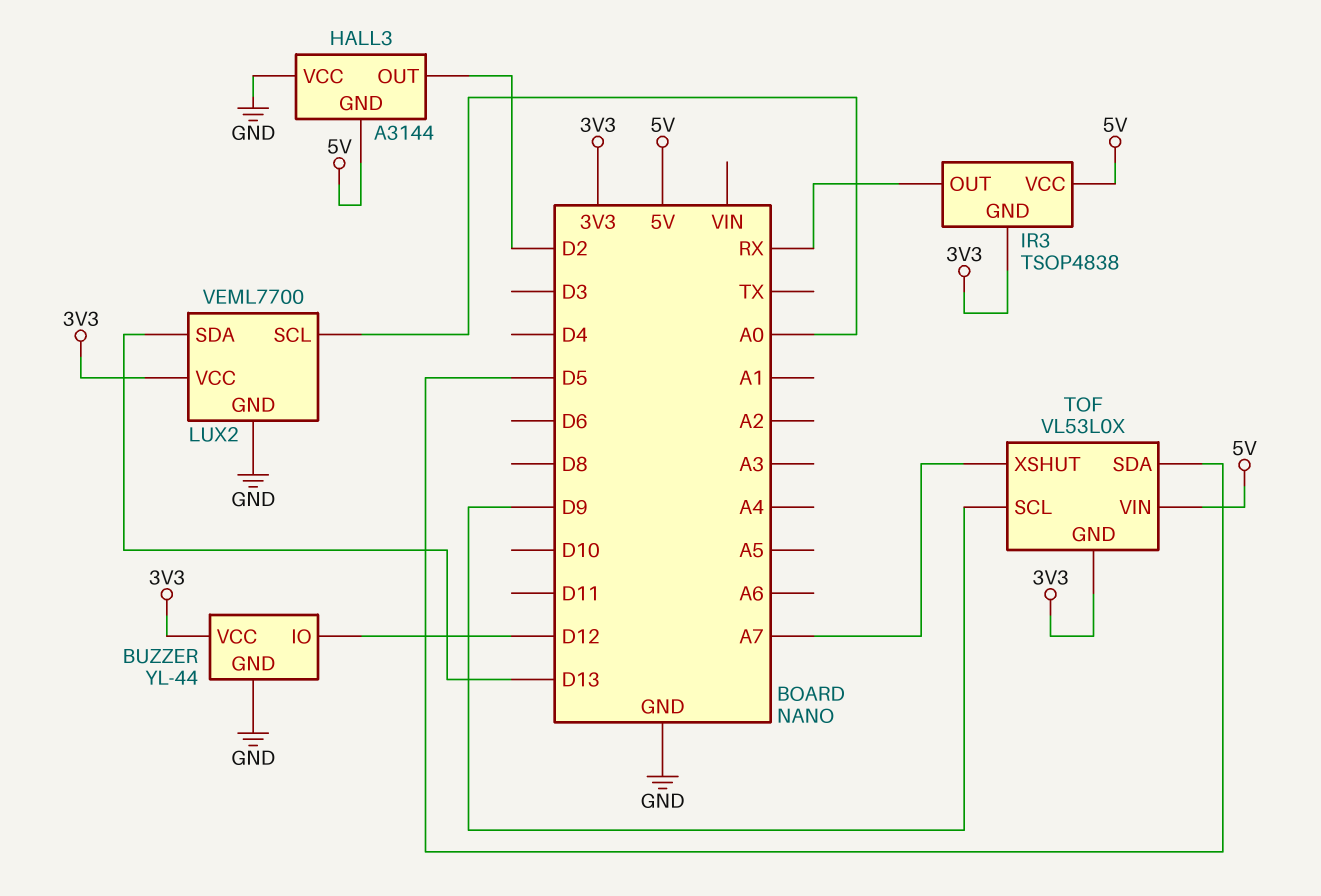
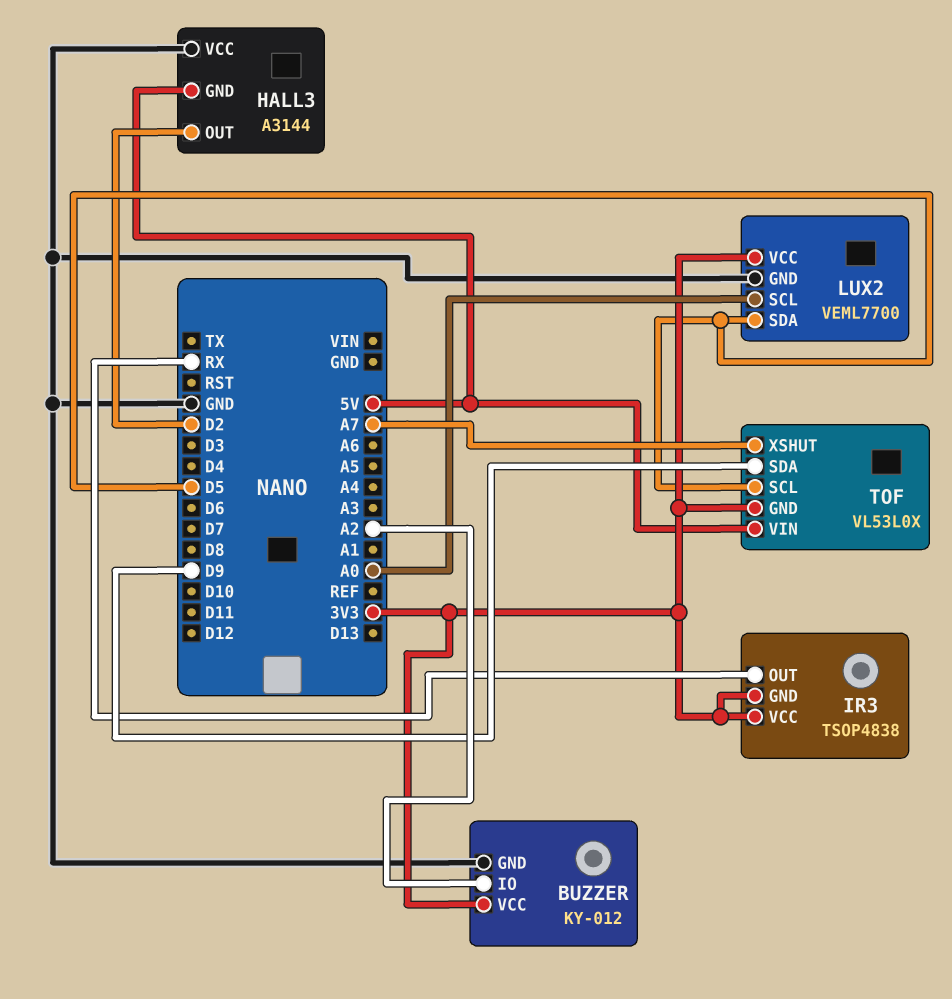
BUZZER: YL-44 -> KY-012
BUZZER pin IO: D12 -> A2
IR3 pin VCC: 5V -> 3V3
LUX2 pin SDA: D13 -> D5
TOF pin SCL: D9 -> D5
TOF pin SDA: D5 -> D9

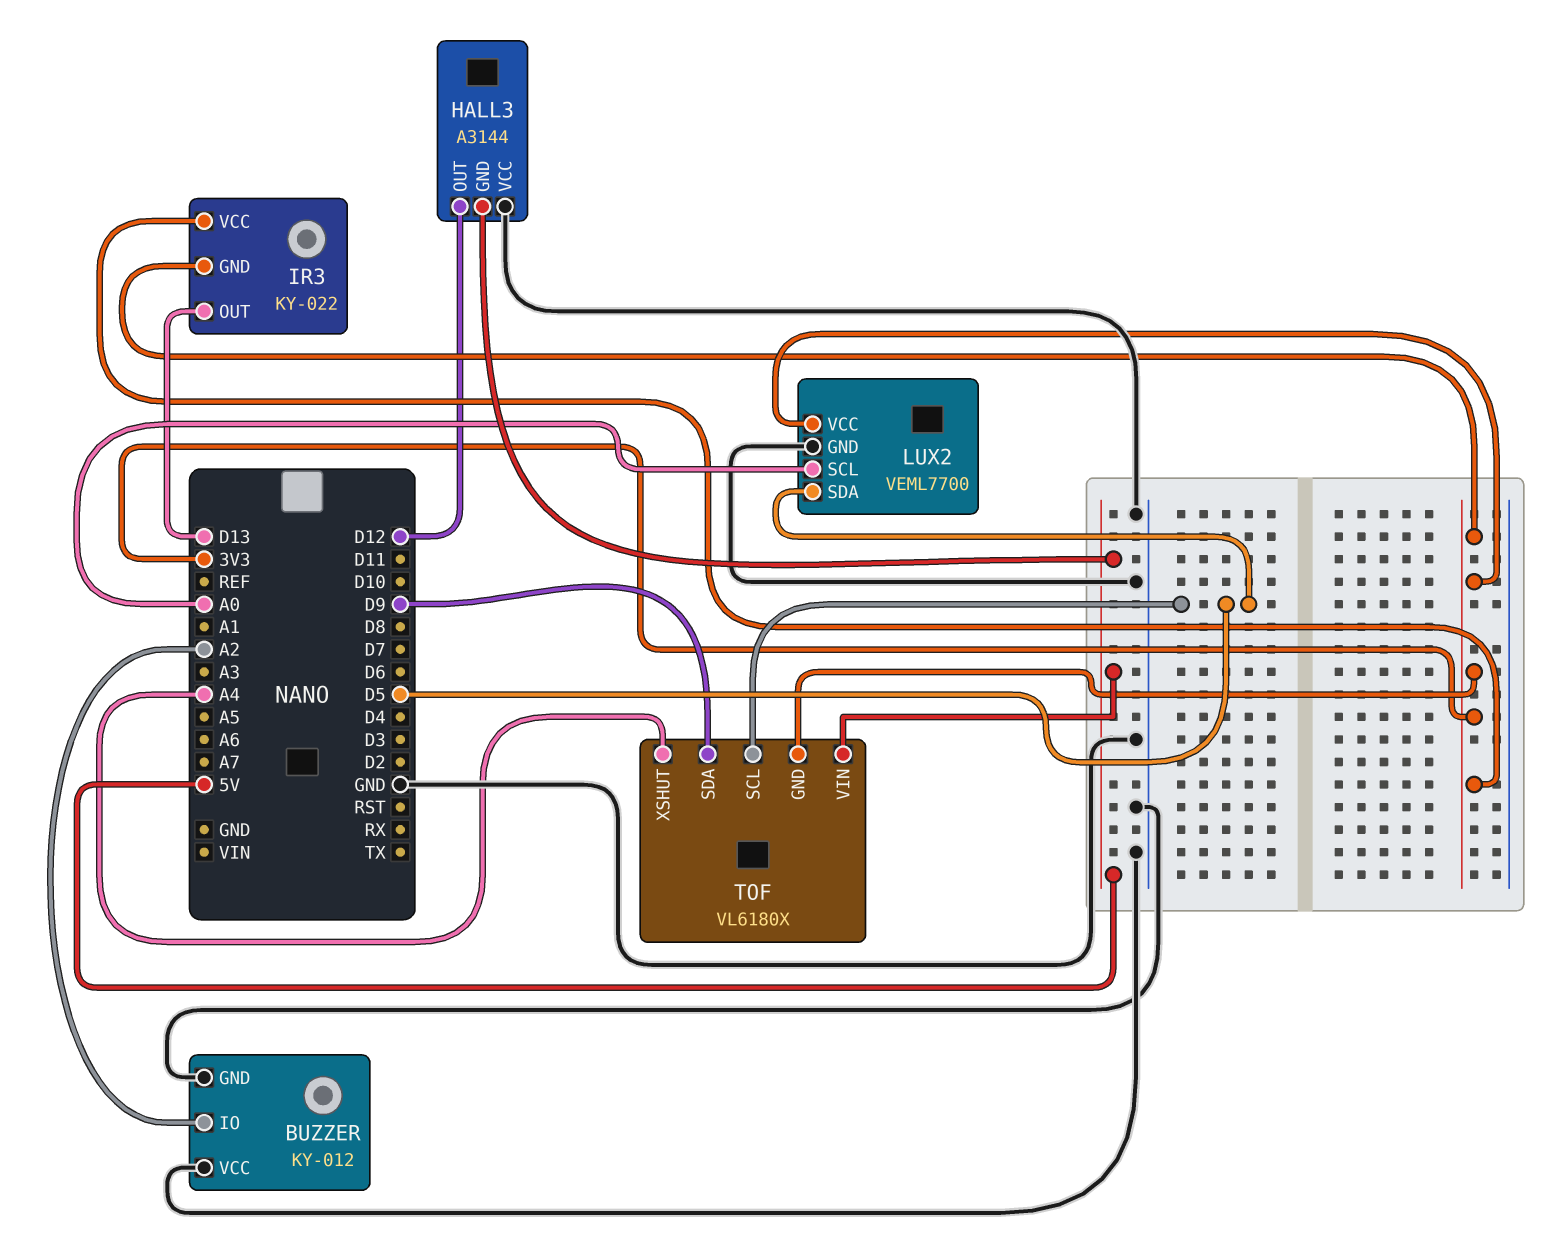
BUZZER pin VCC: 3V3 -> GND
HALL3 pin OUT: D2 -> D12
IR3: TSOP4838 -> KY-022
IR3 pin OUT: RX -> D13
TOF: VL53L0X -> VL6180X
TOF pin XSHUT: A7 -> A4

